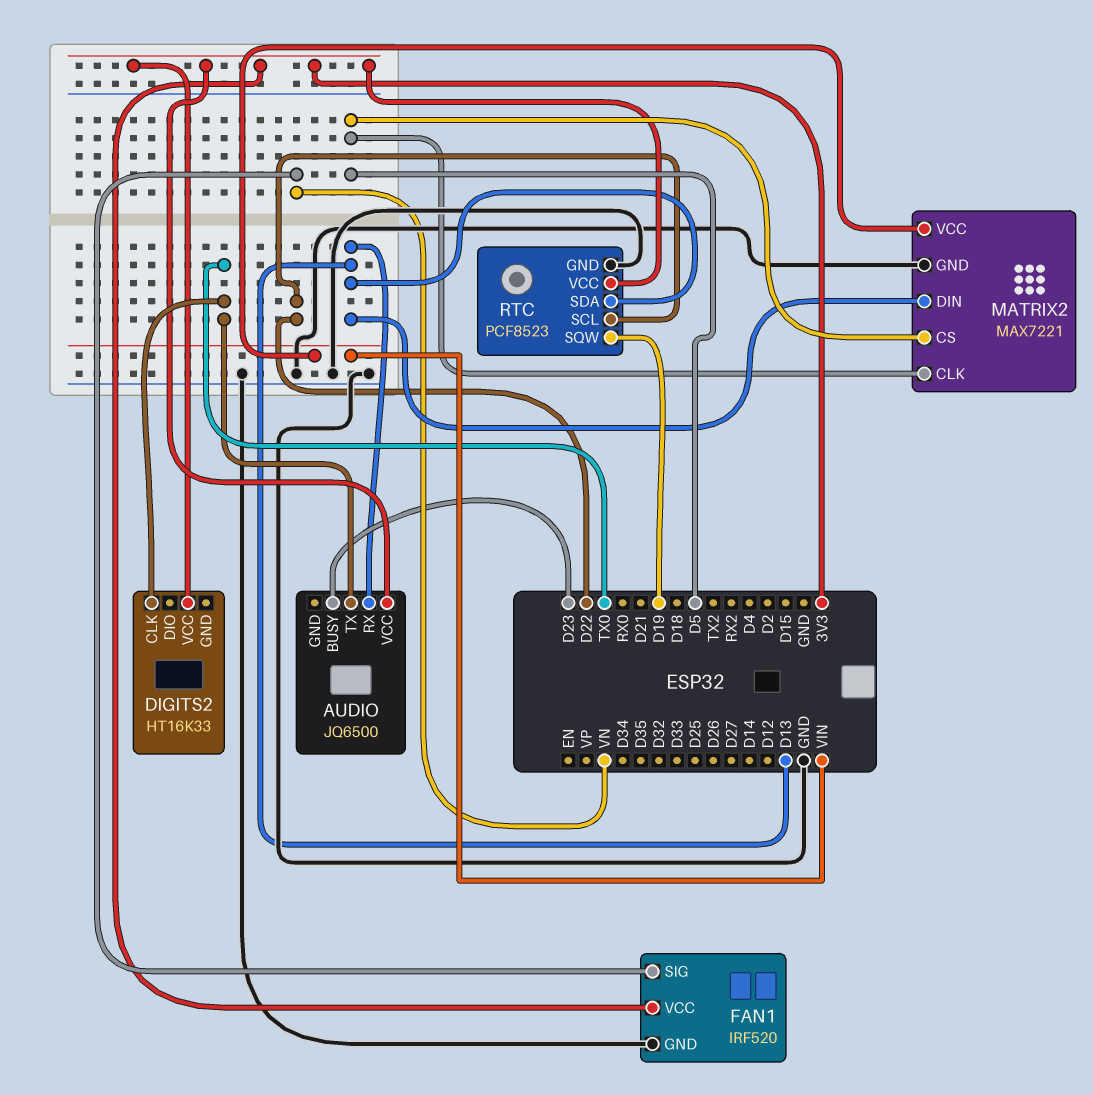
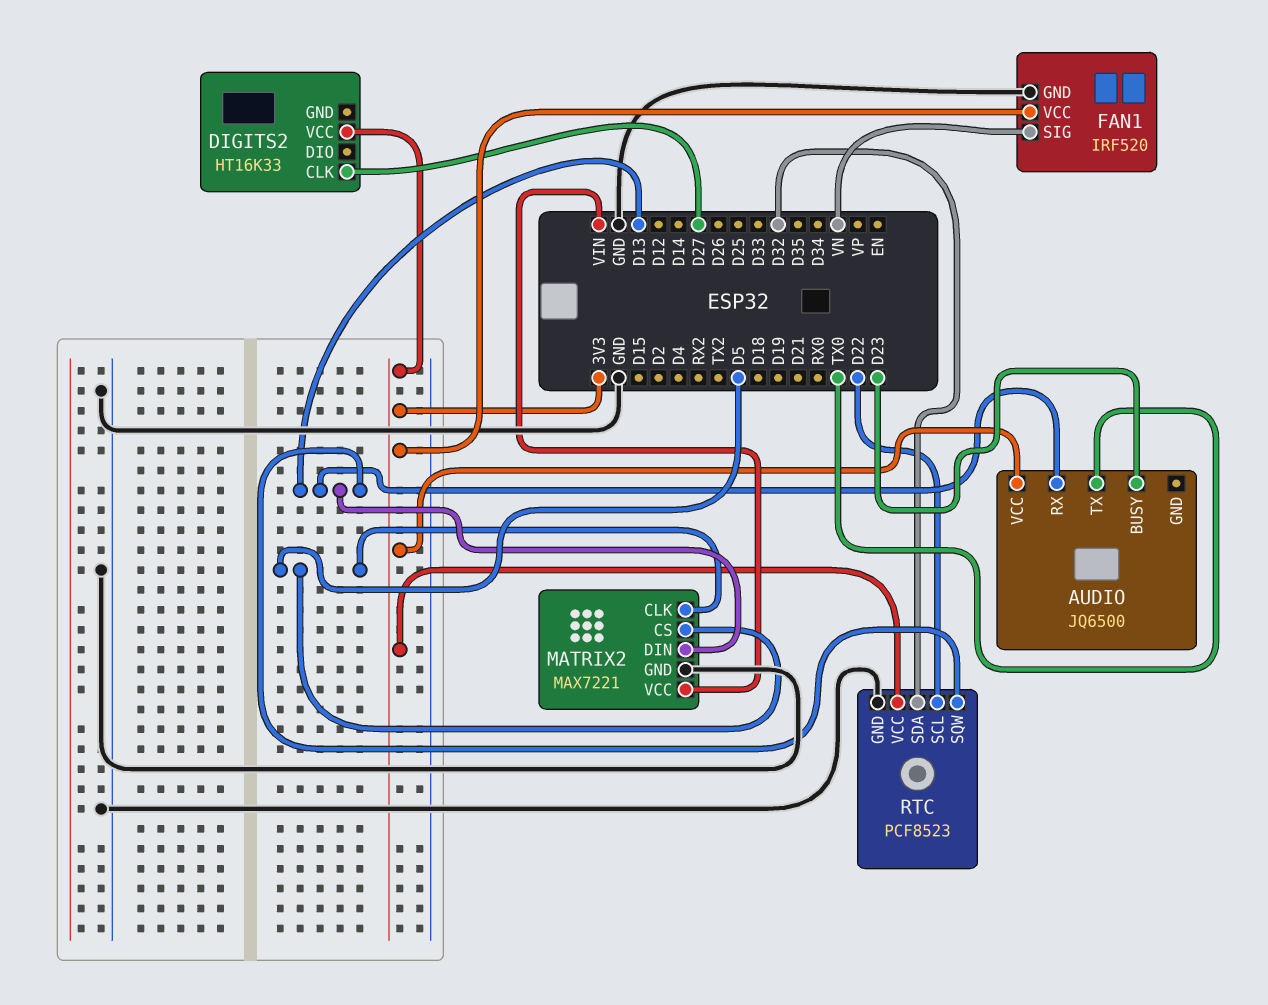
DIGITS2 pin CLK: TX0 -> D27
RTC pin SDA: D13 -> D32
RTC pin SQW: D19 -> D13

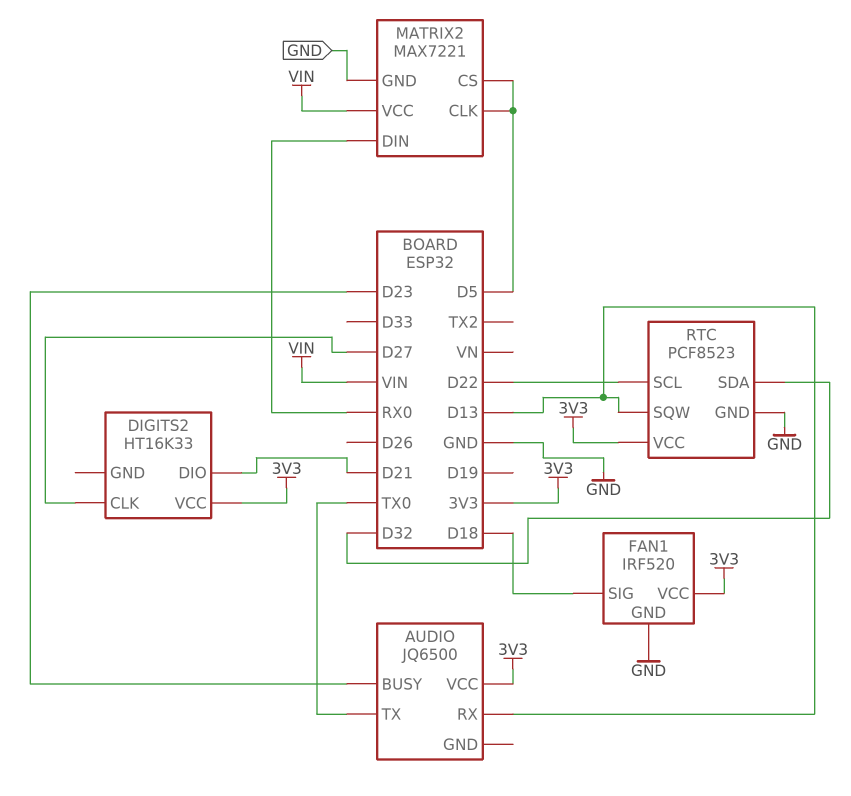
DIGITS2 pin DIO: none -> D21
FAN1 pin SIG: VN -> D18
MATRIX2 pin DIN: D13 -> RX0

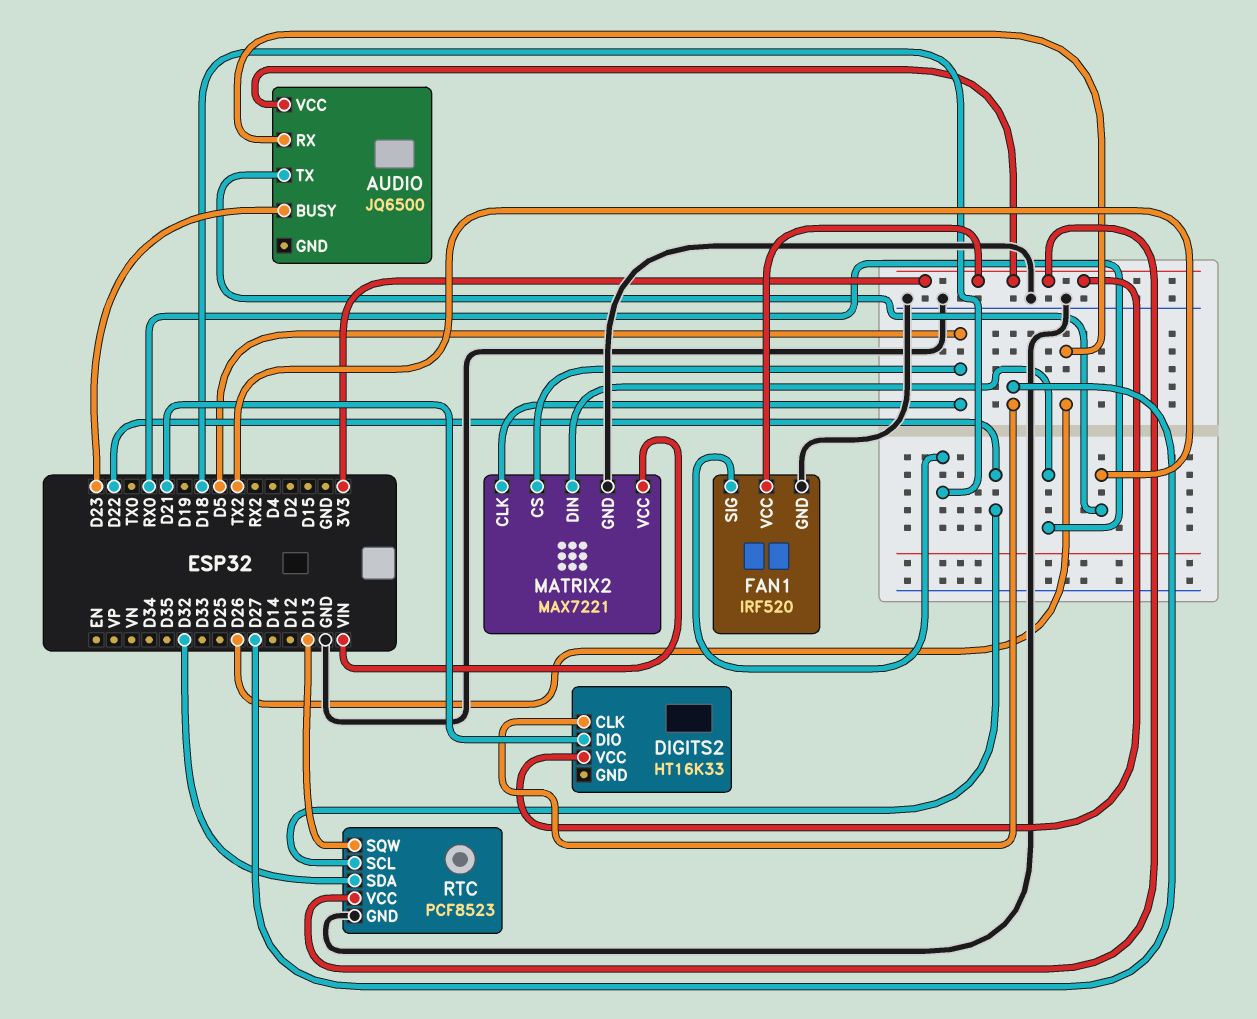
AUDIO pin RX: D13 -> D26
AUDIO pin TX: TX0 -> TX2

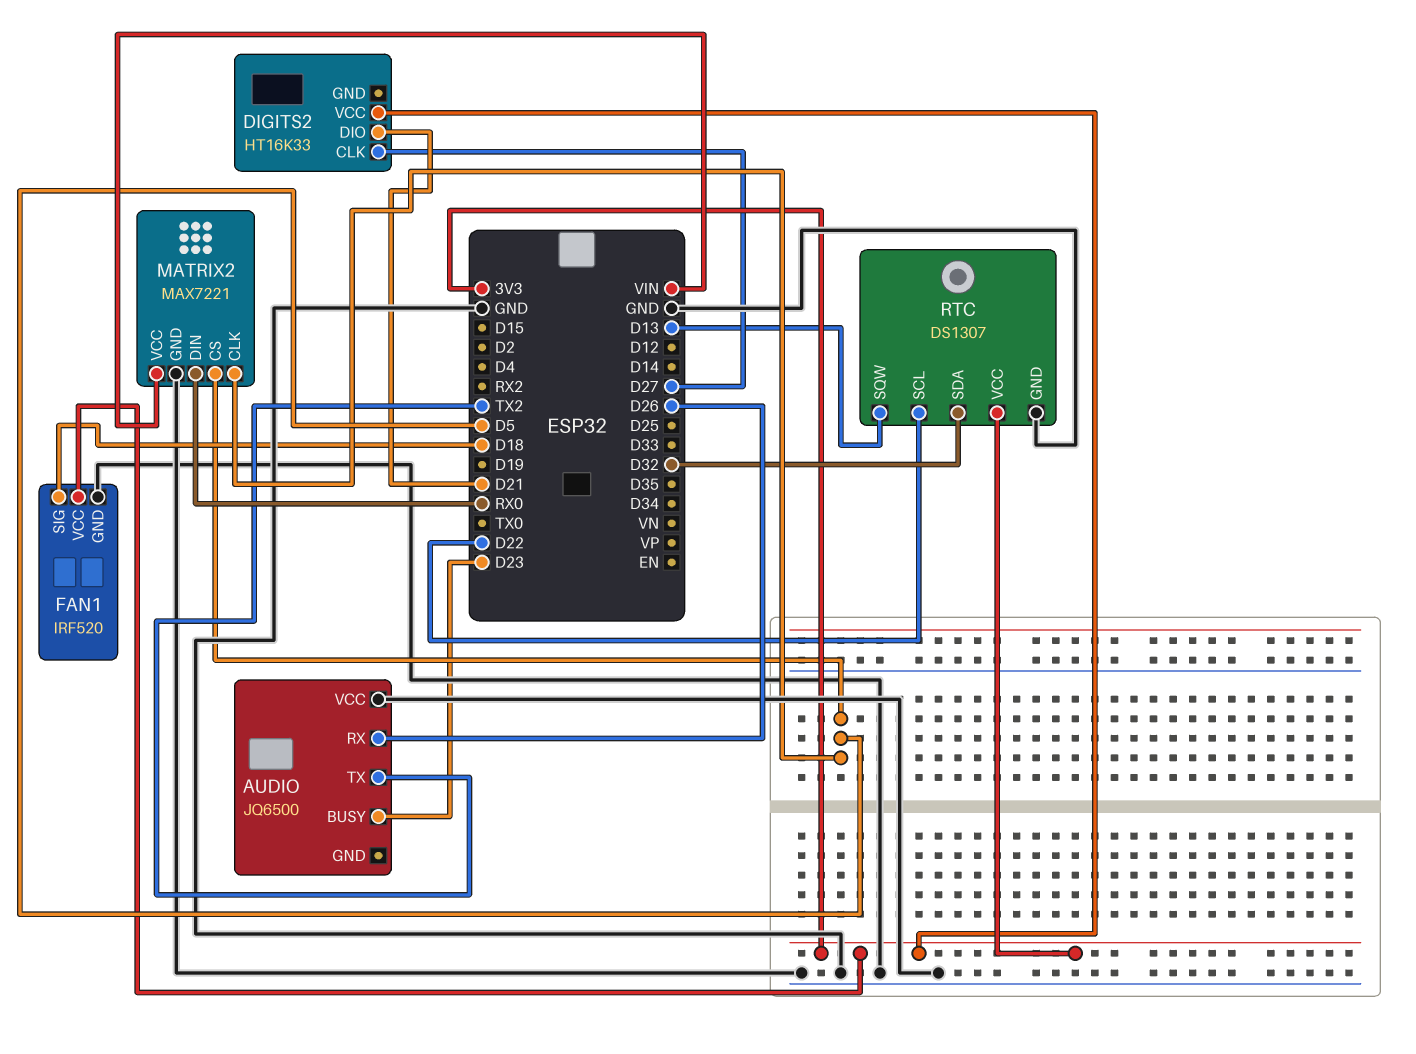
AUDIO pin VCC: 3V3 -> GND
RTC: PCF8523 -> DS1307

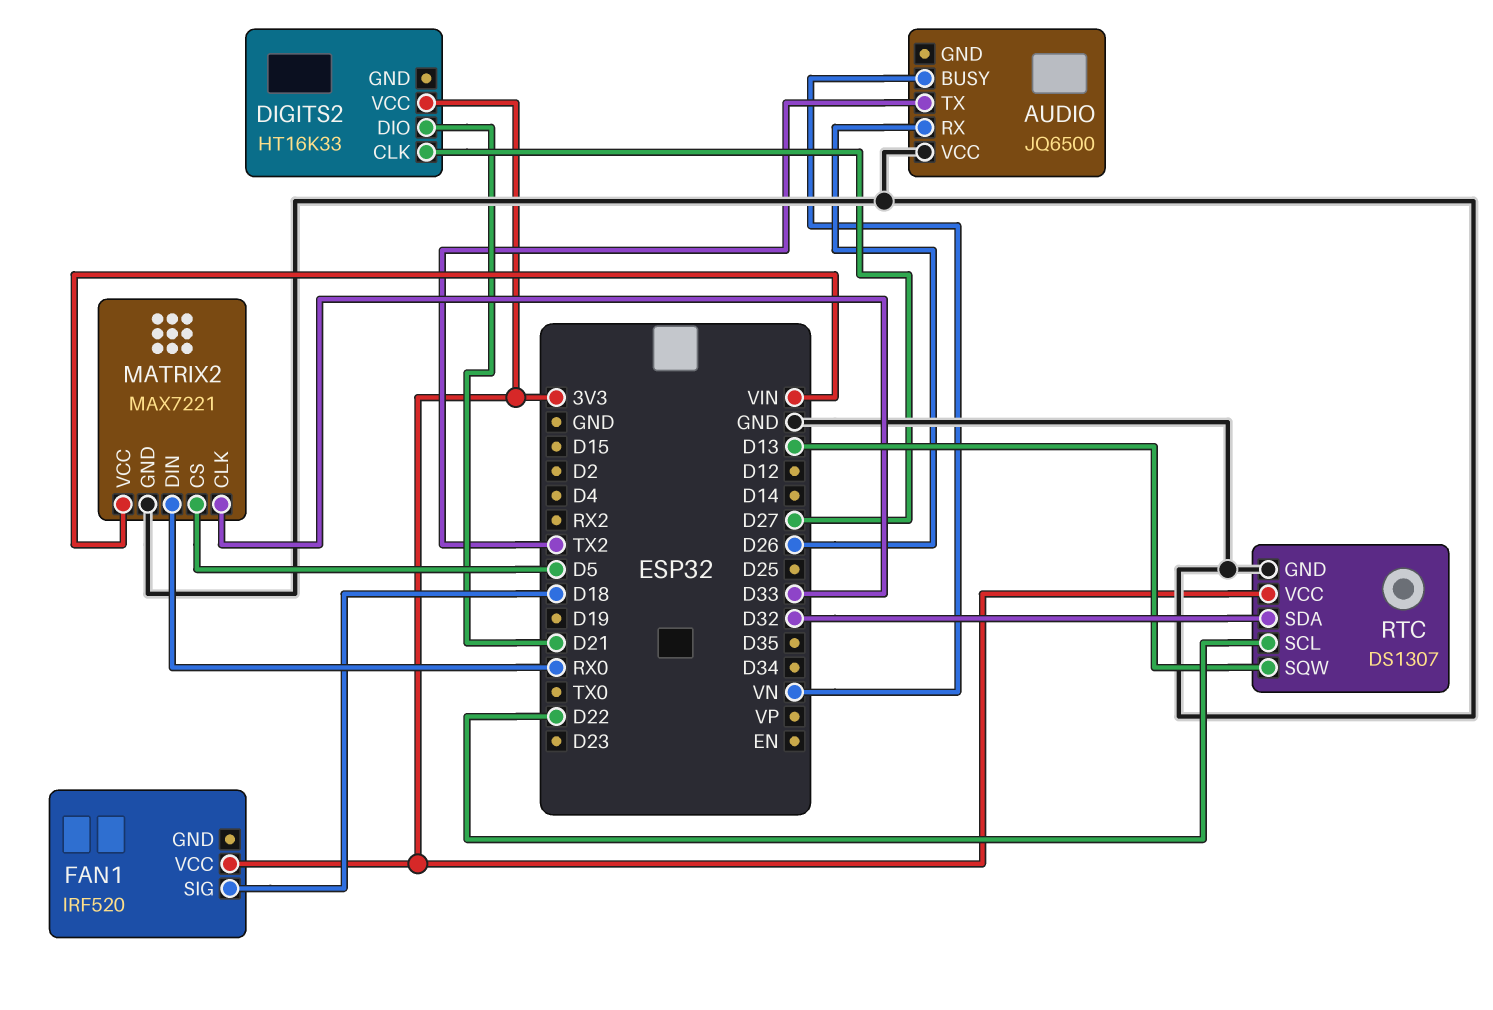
AUDIO pin BUSY: D23 -> VN
FAN1 pin GND: GND -> none
MATRIX2 pin CLK: D5 -> D33

